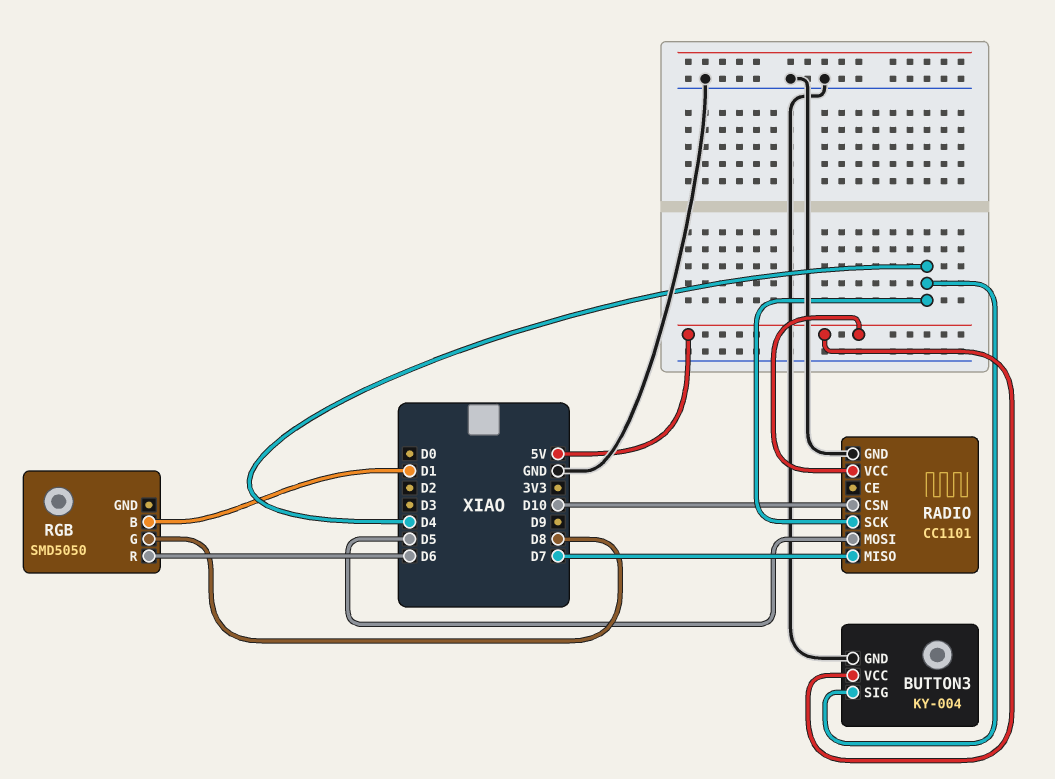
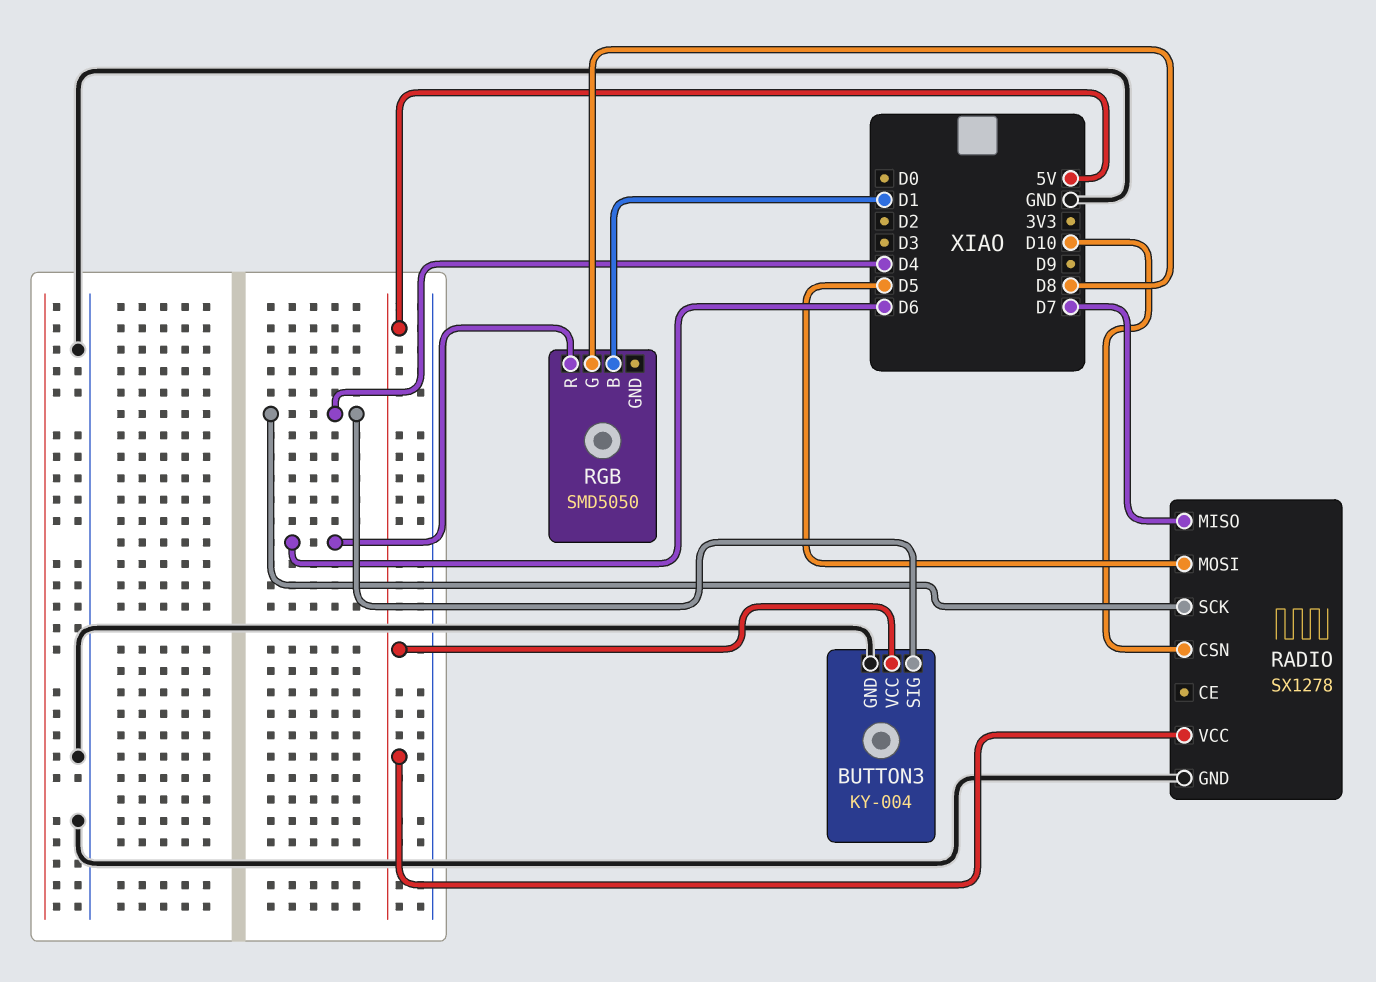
RADIO: CC1101 -> SX1278

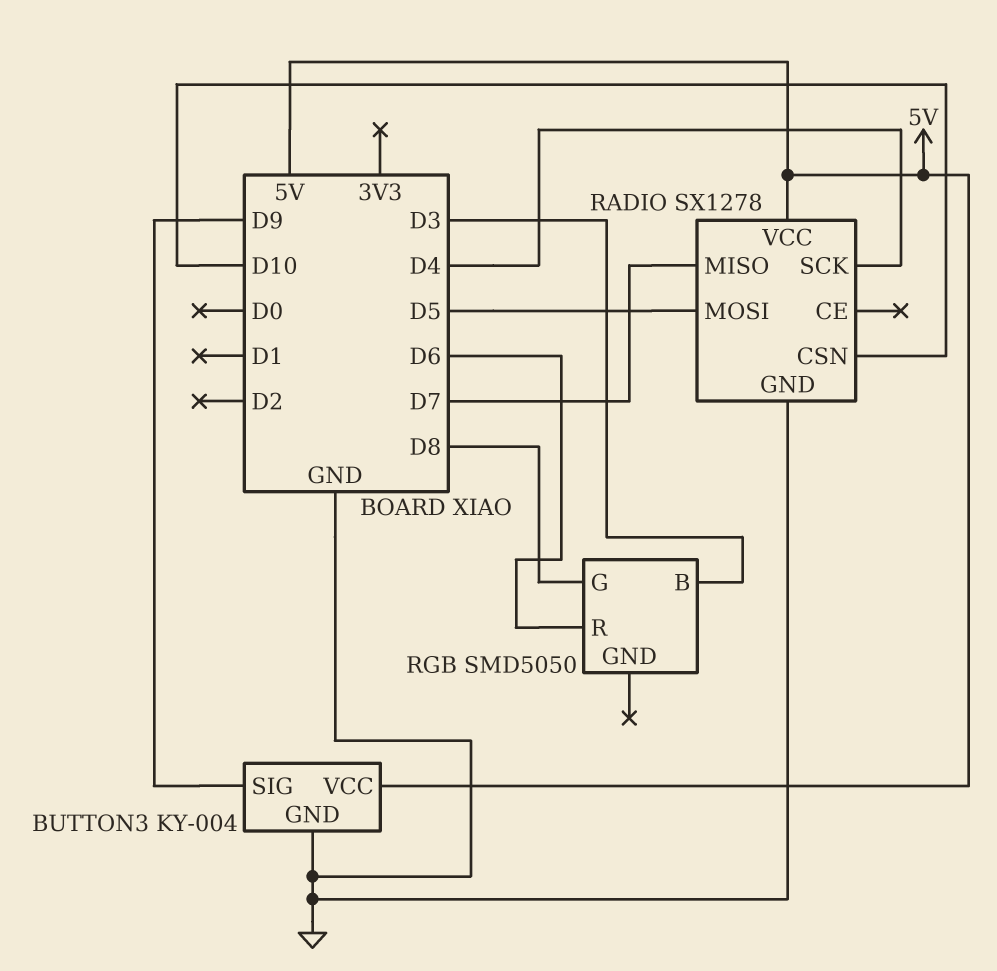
BUTTON3 pin SIG: D4 -> D9
RGB pin B: D1 -> D3

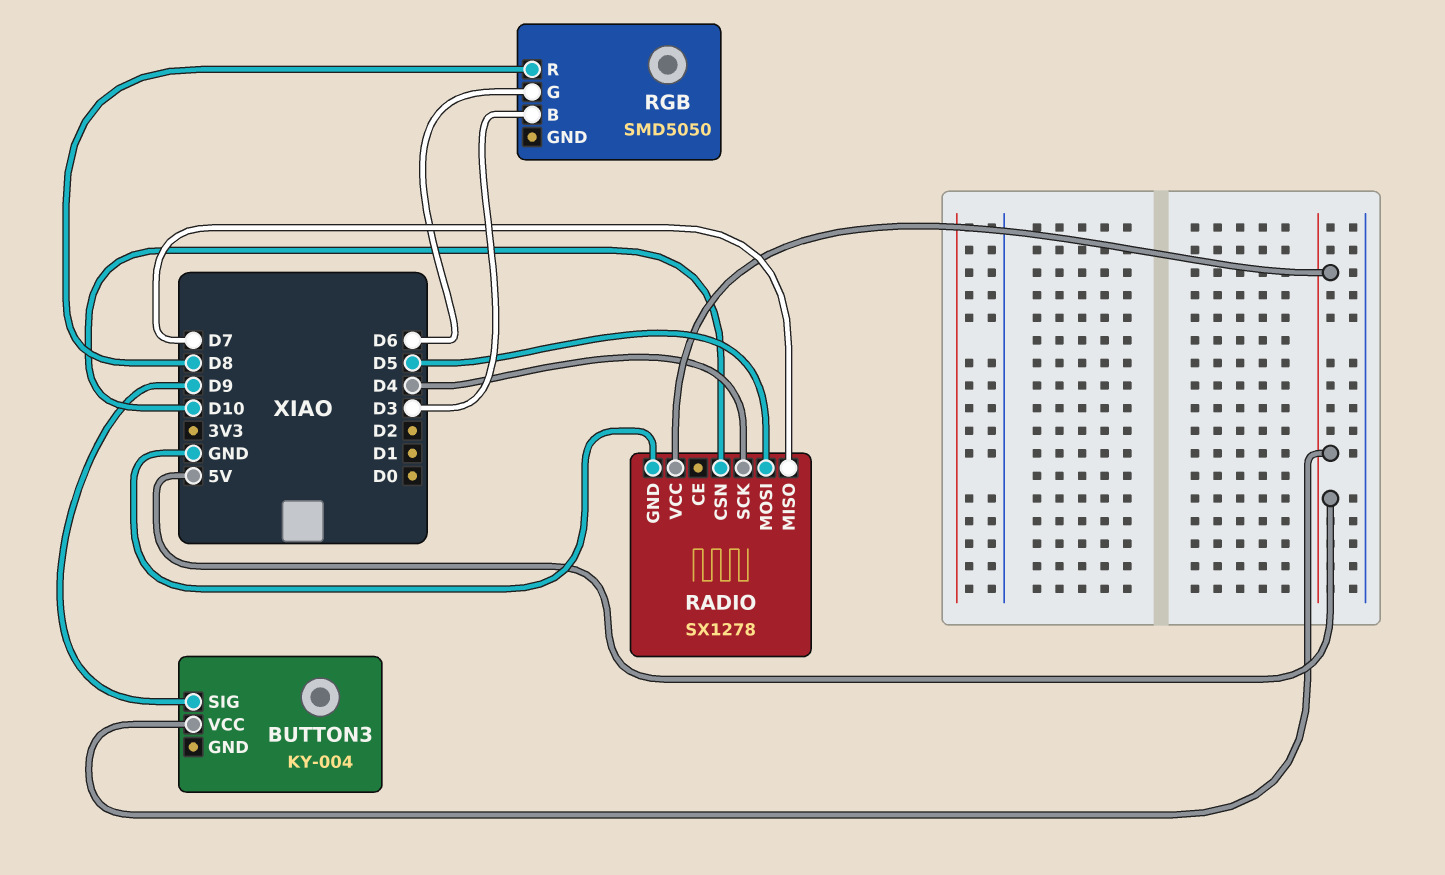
BUTTON3 pin GND: GND -> none
RGB pin G: D8 -> D6
RGB pin R: D6 -> D8

